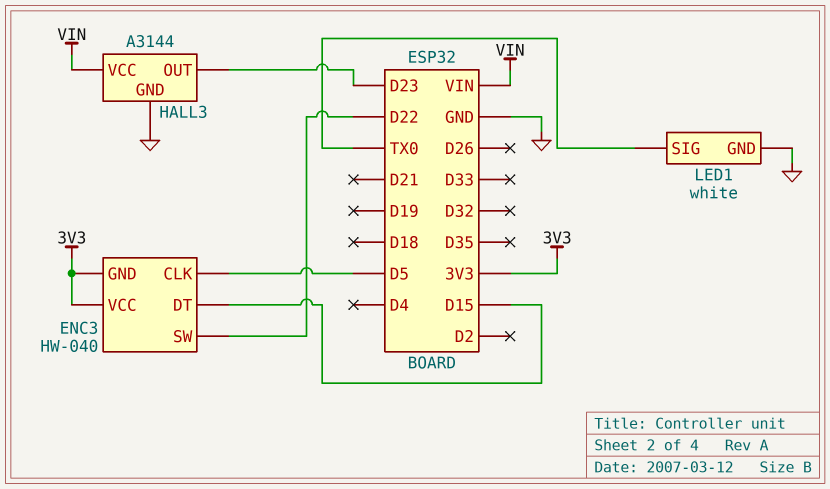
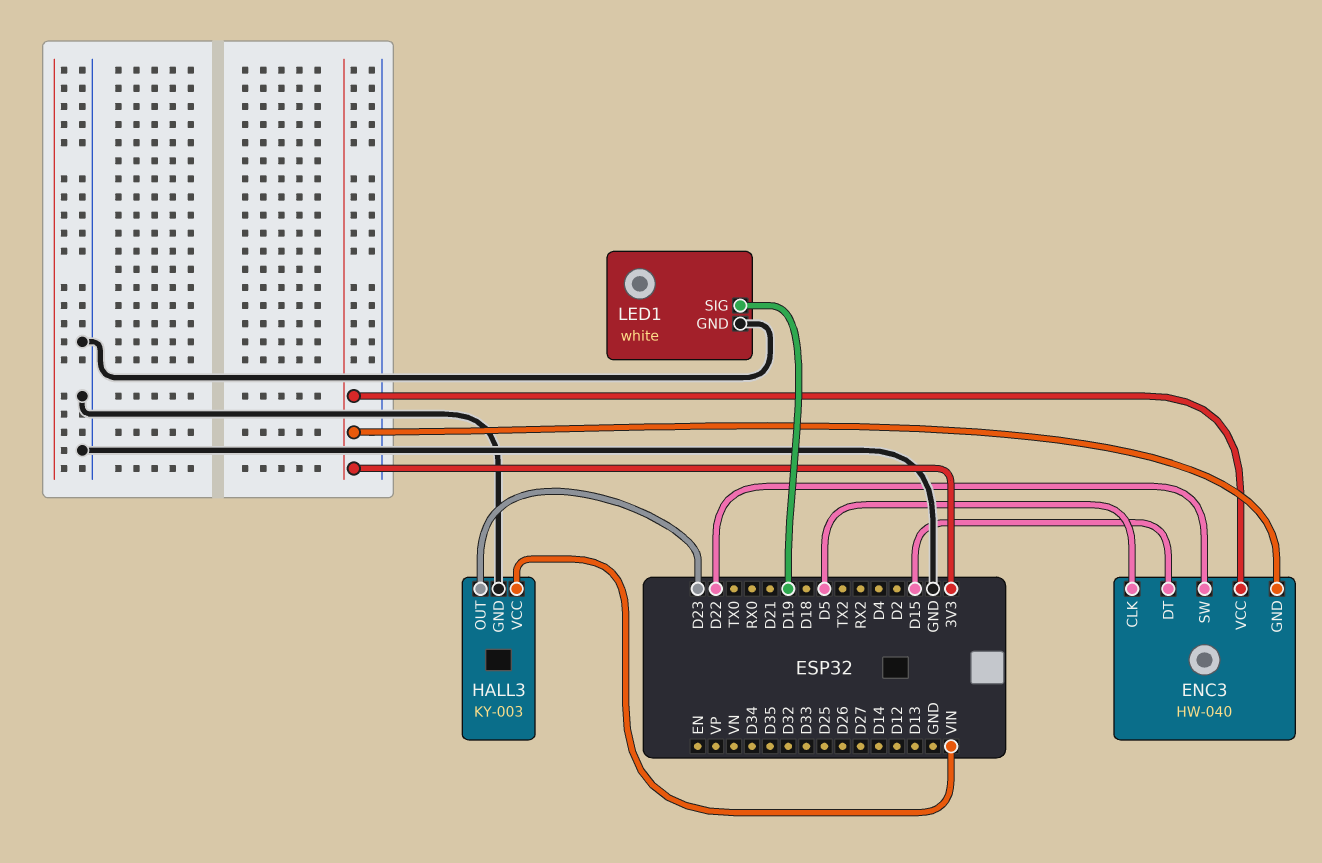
HALL3: A3144 -> KY-003
LED1 pin SIG: TX0 -> D19

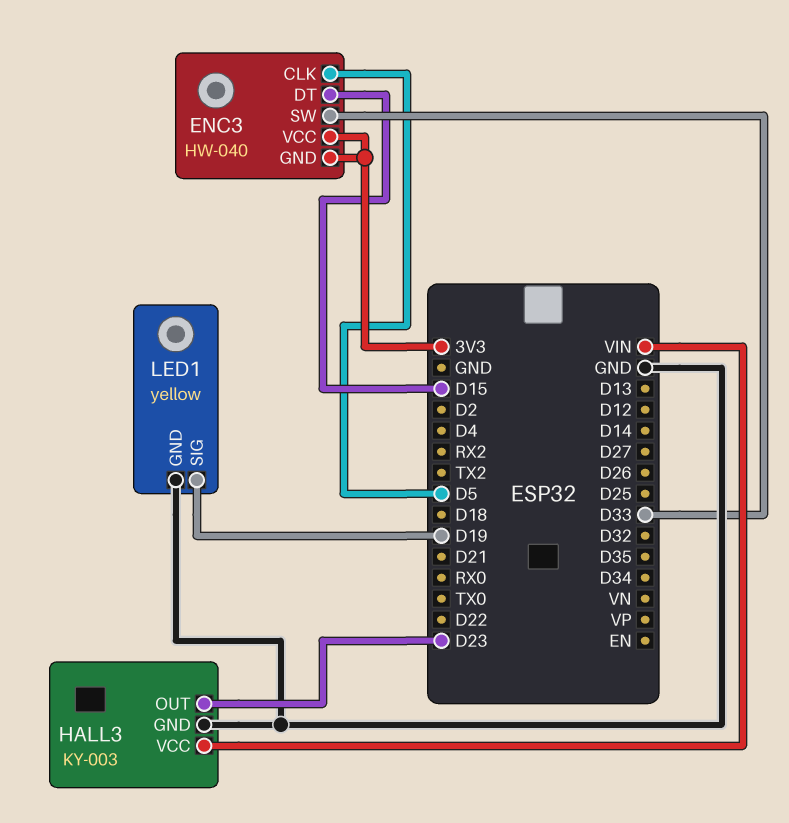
ENC3 pin SW: D22 -> D33
LED1: white -> yellow

